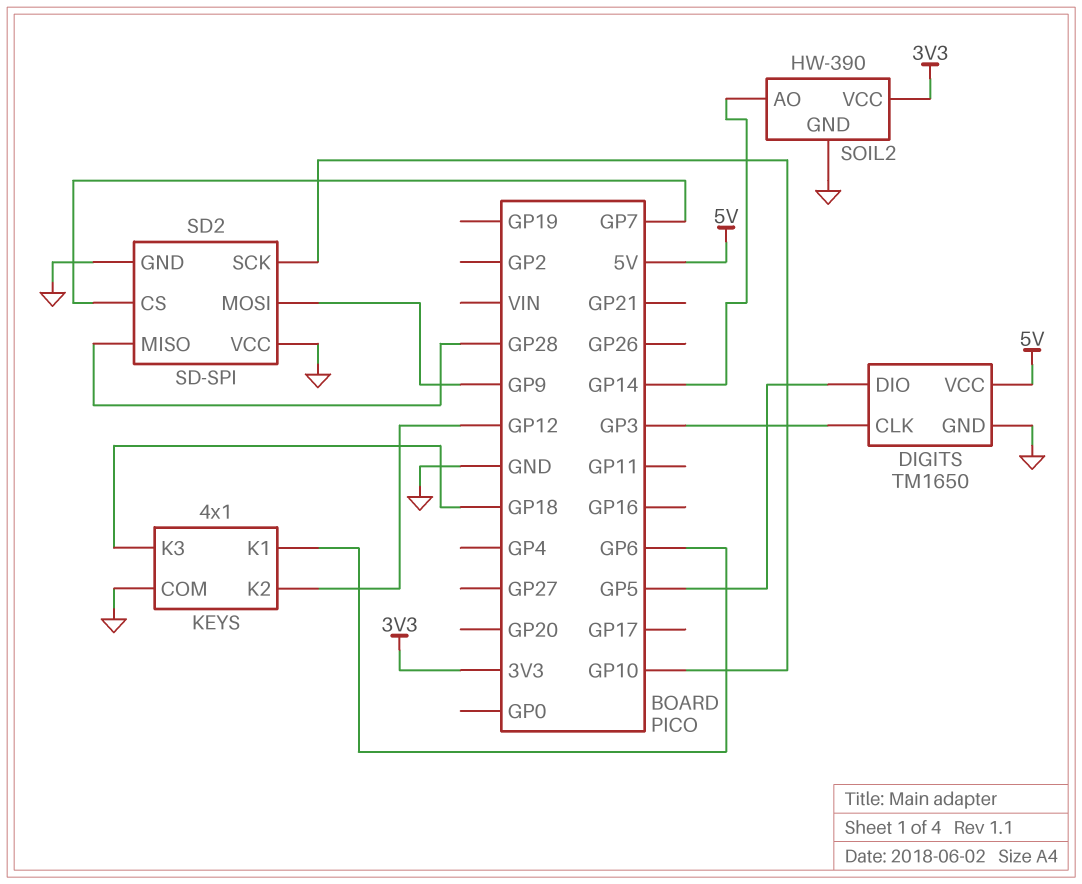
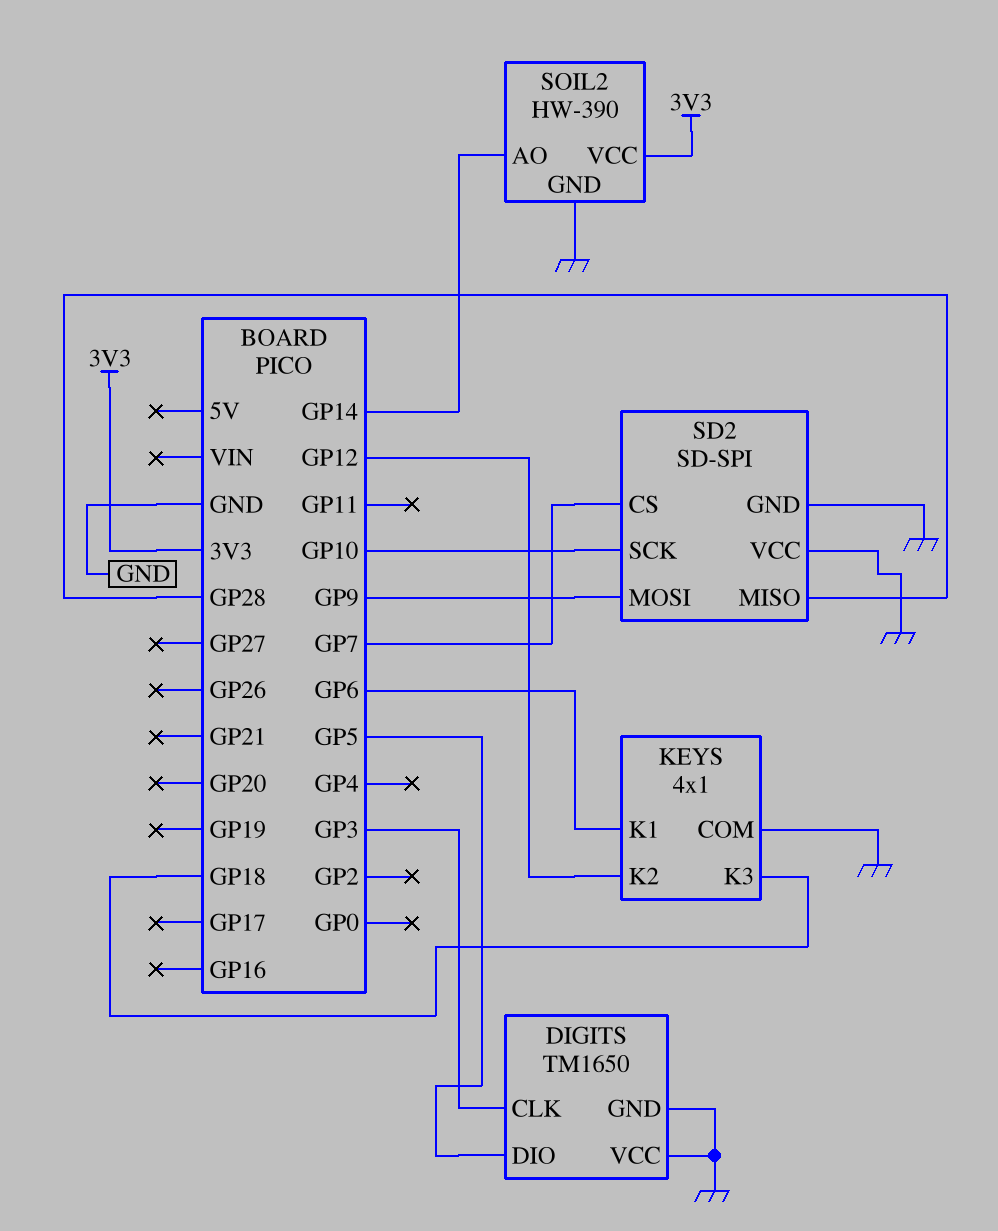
DIGITS pin VCC: 5V -> GND

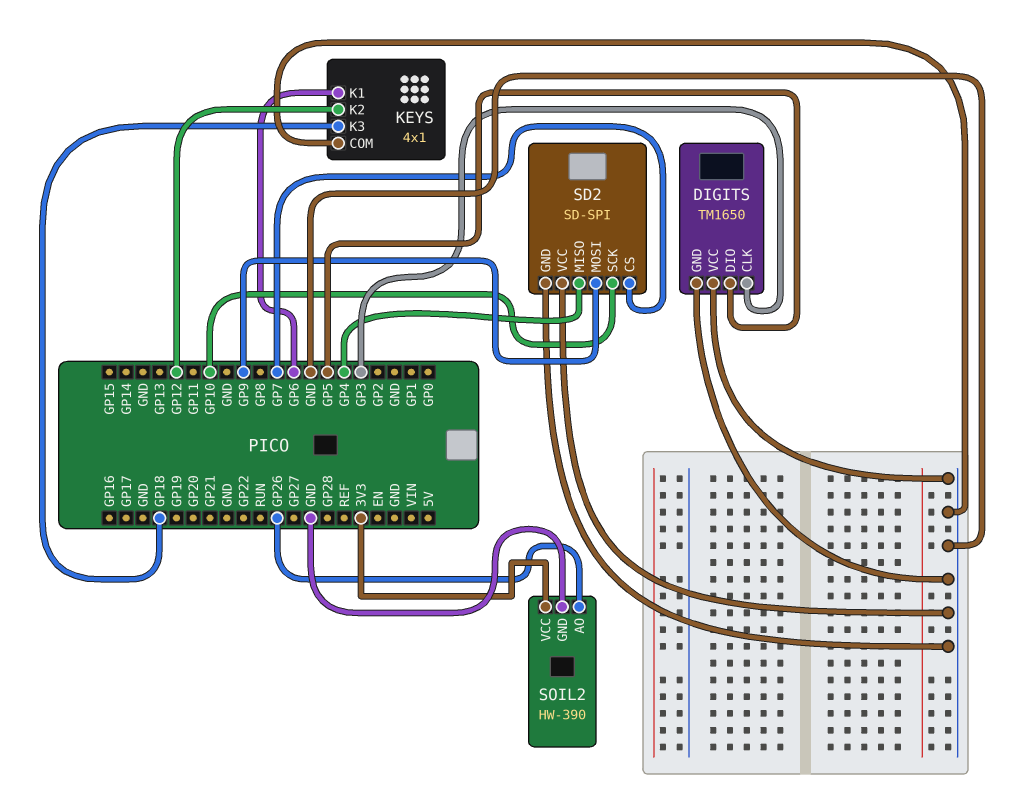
SD2 pin MISO: GP28 -> GP4
SOIL2 pin AO: GP14 -> GP26

